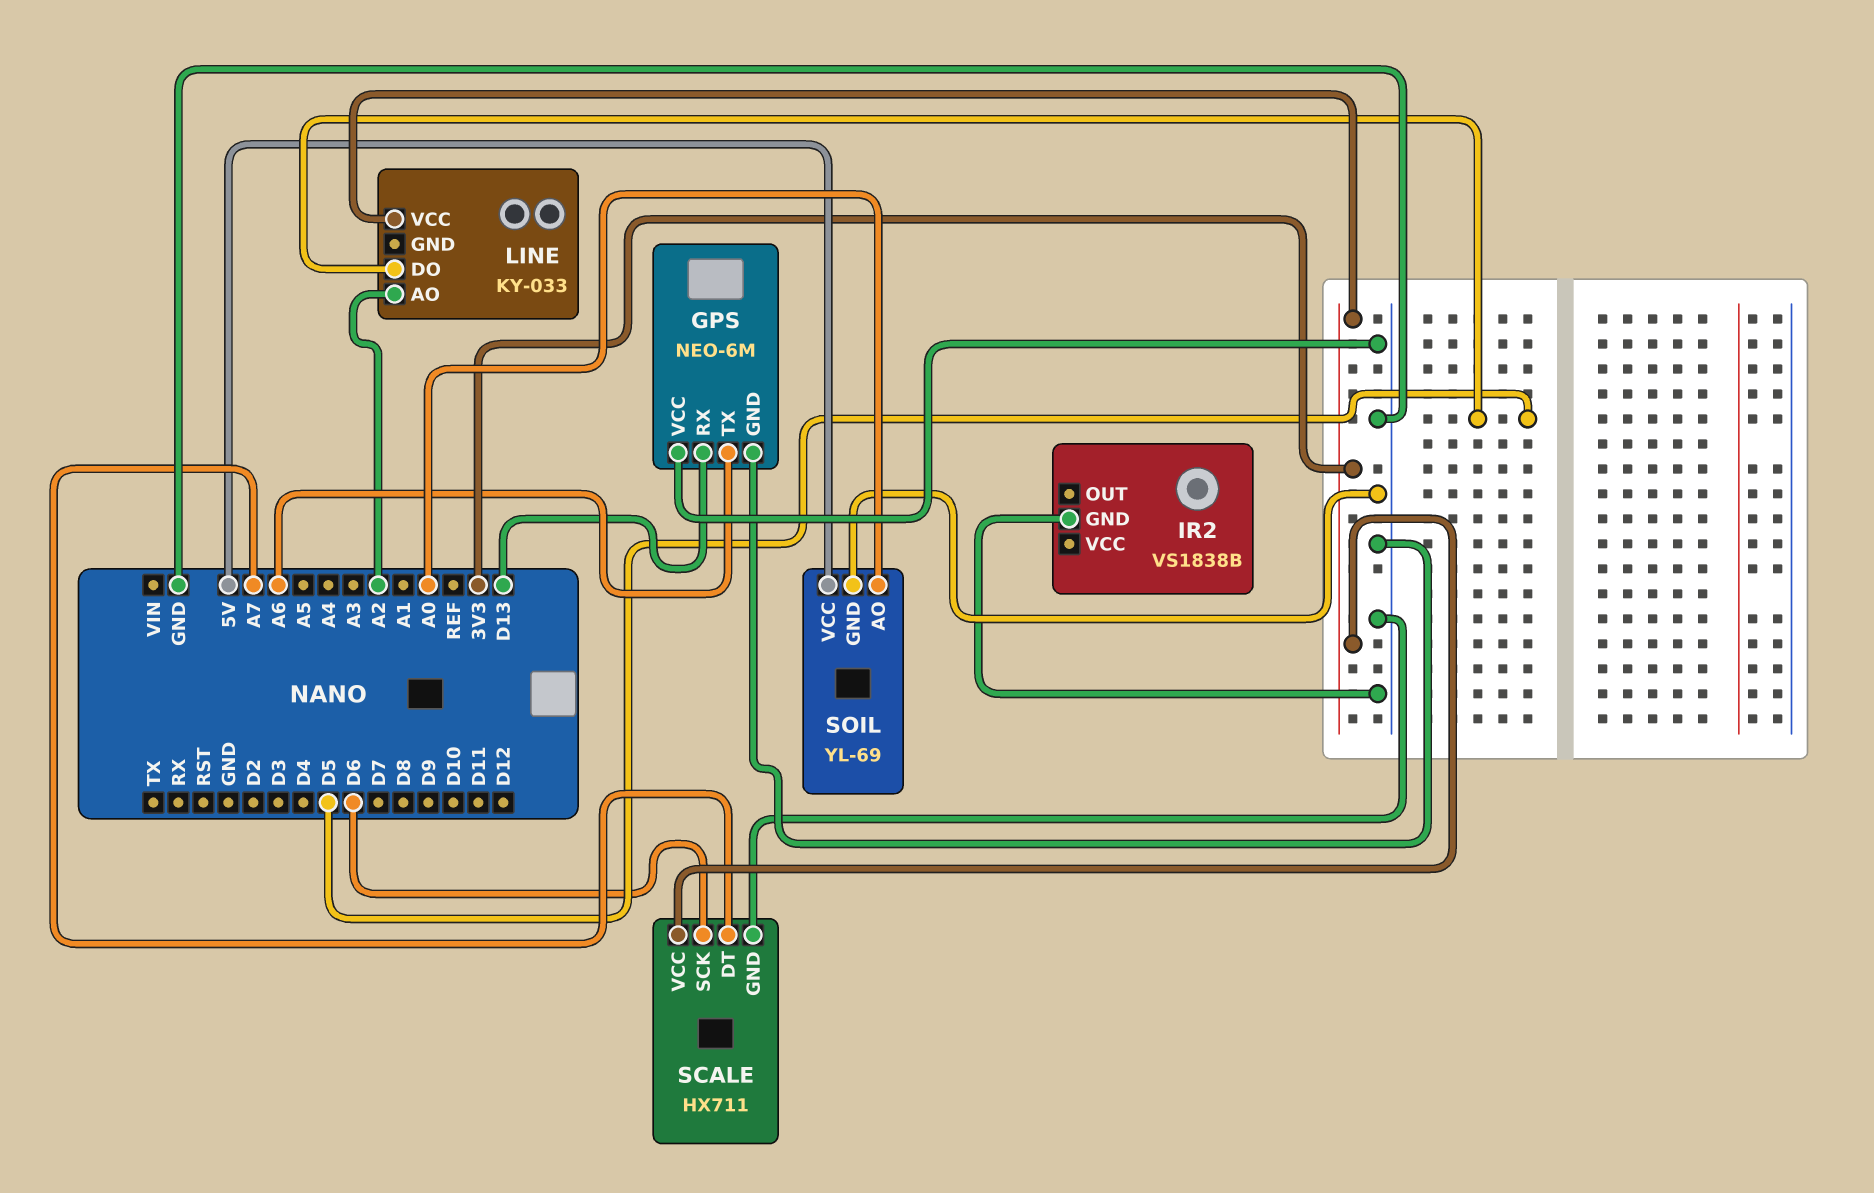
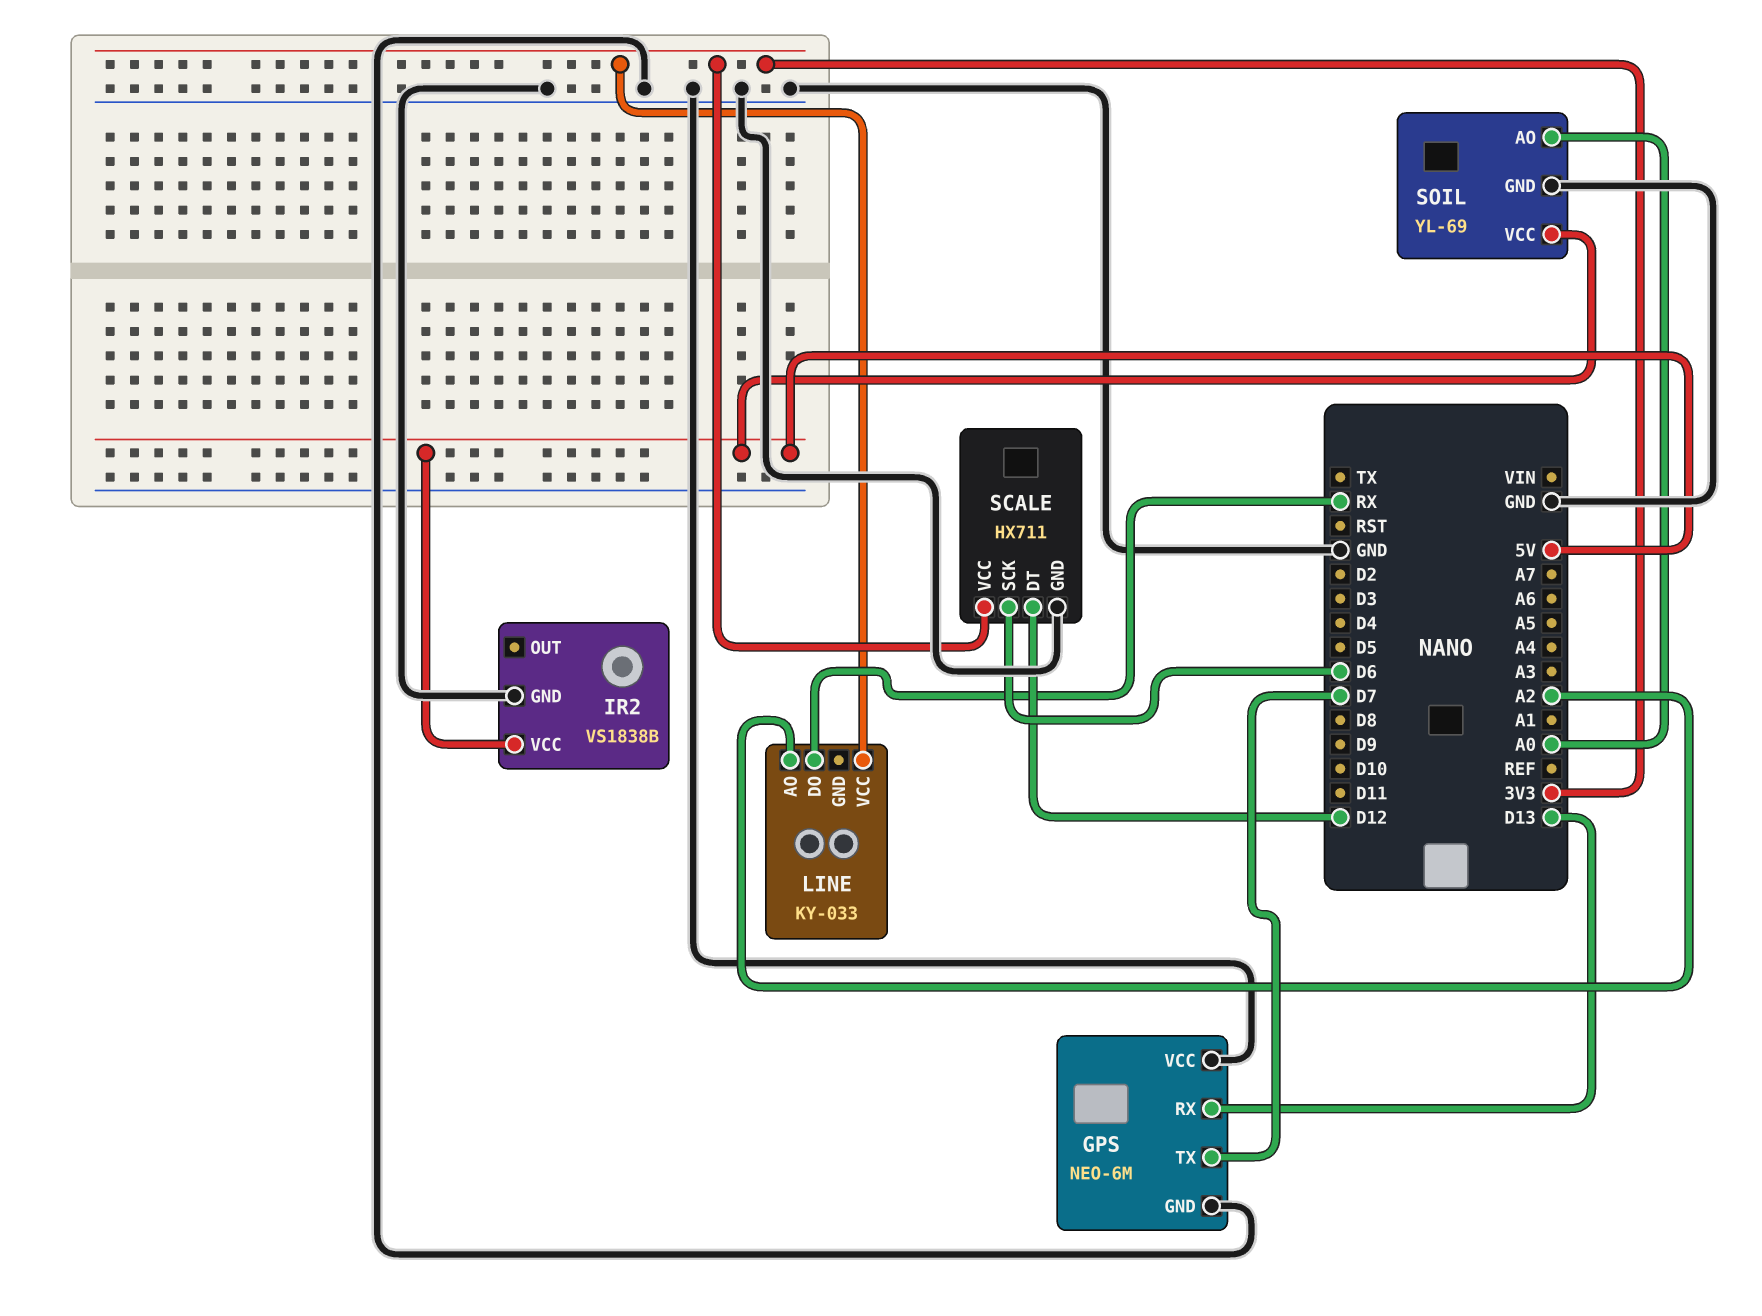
GPS pin TX: A6 -> D7
IR2 pin VCC: none -> 5V
LINE pin DO: D5 -> RX
SCALE pin DT: A7 -> D12

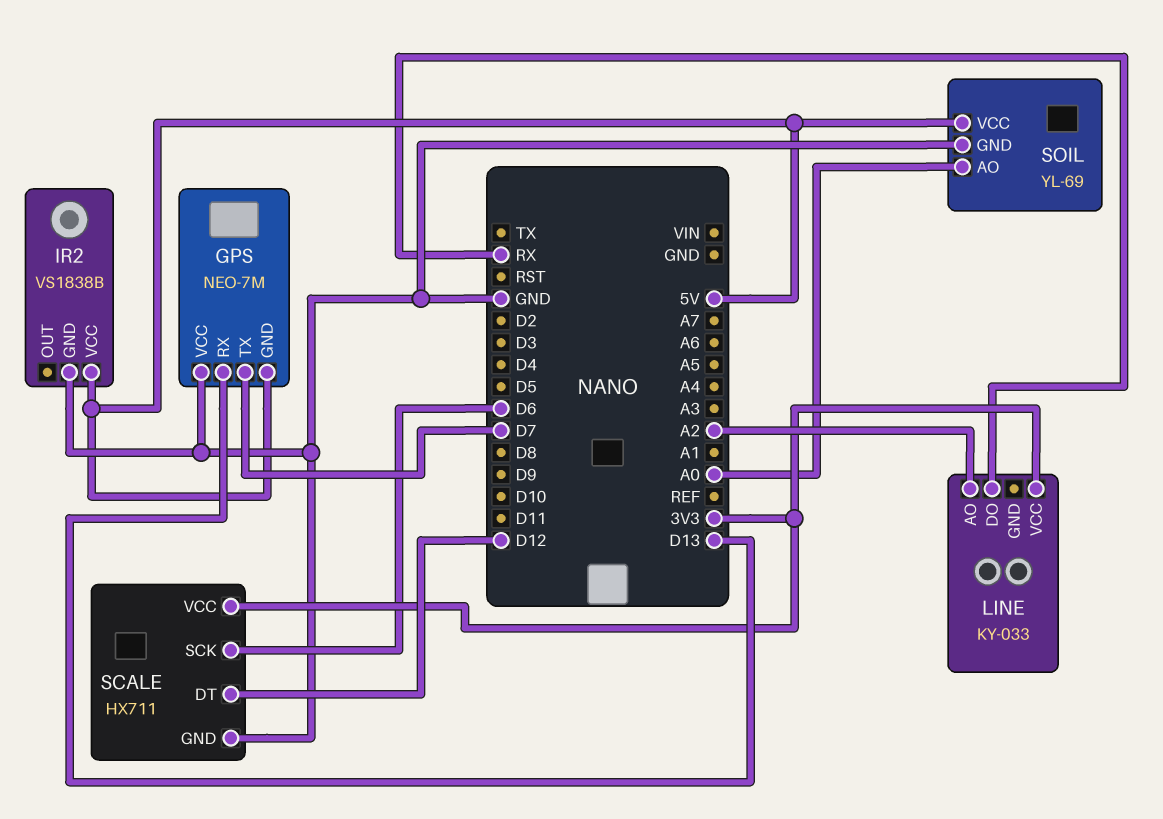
GPS: NEO-6M -> NEO-7M
GPS pin GND: GND -> 5V

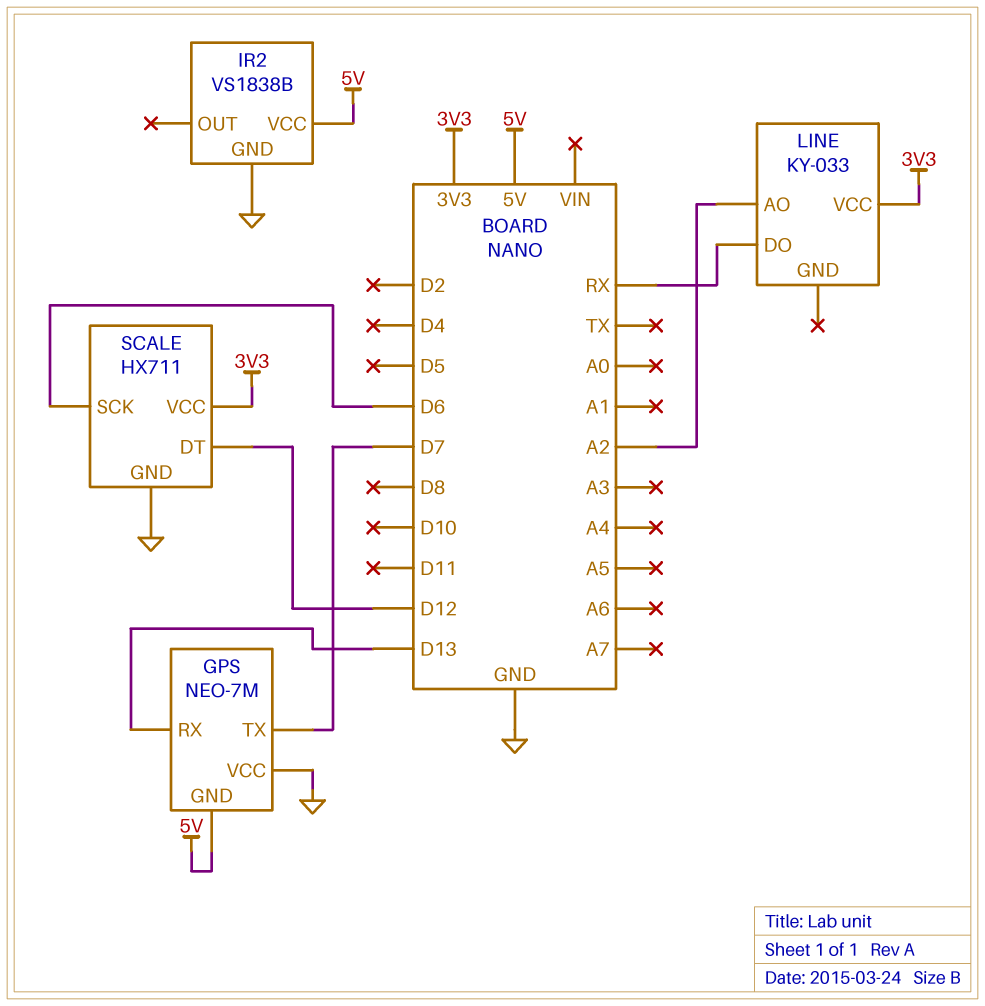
SOIL: YL-69 -> none
SOIL pin AO: A0 -> none
SOIL pin GND: GND -> none
SOIL pin VCC: 5V -> none

